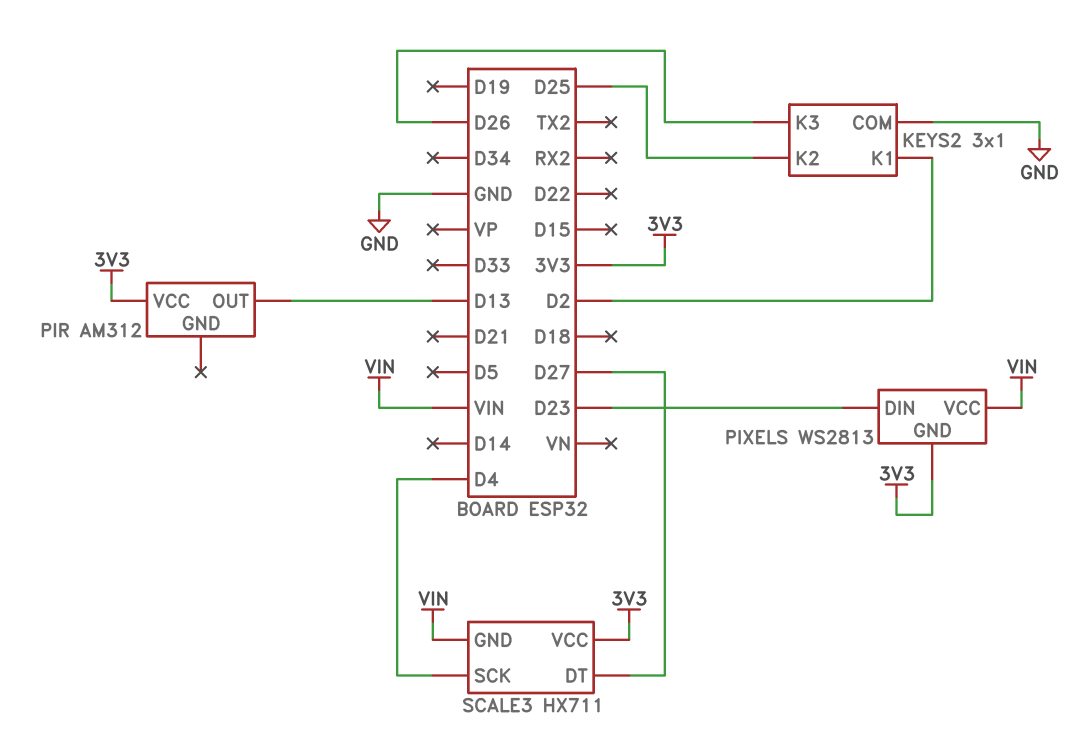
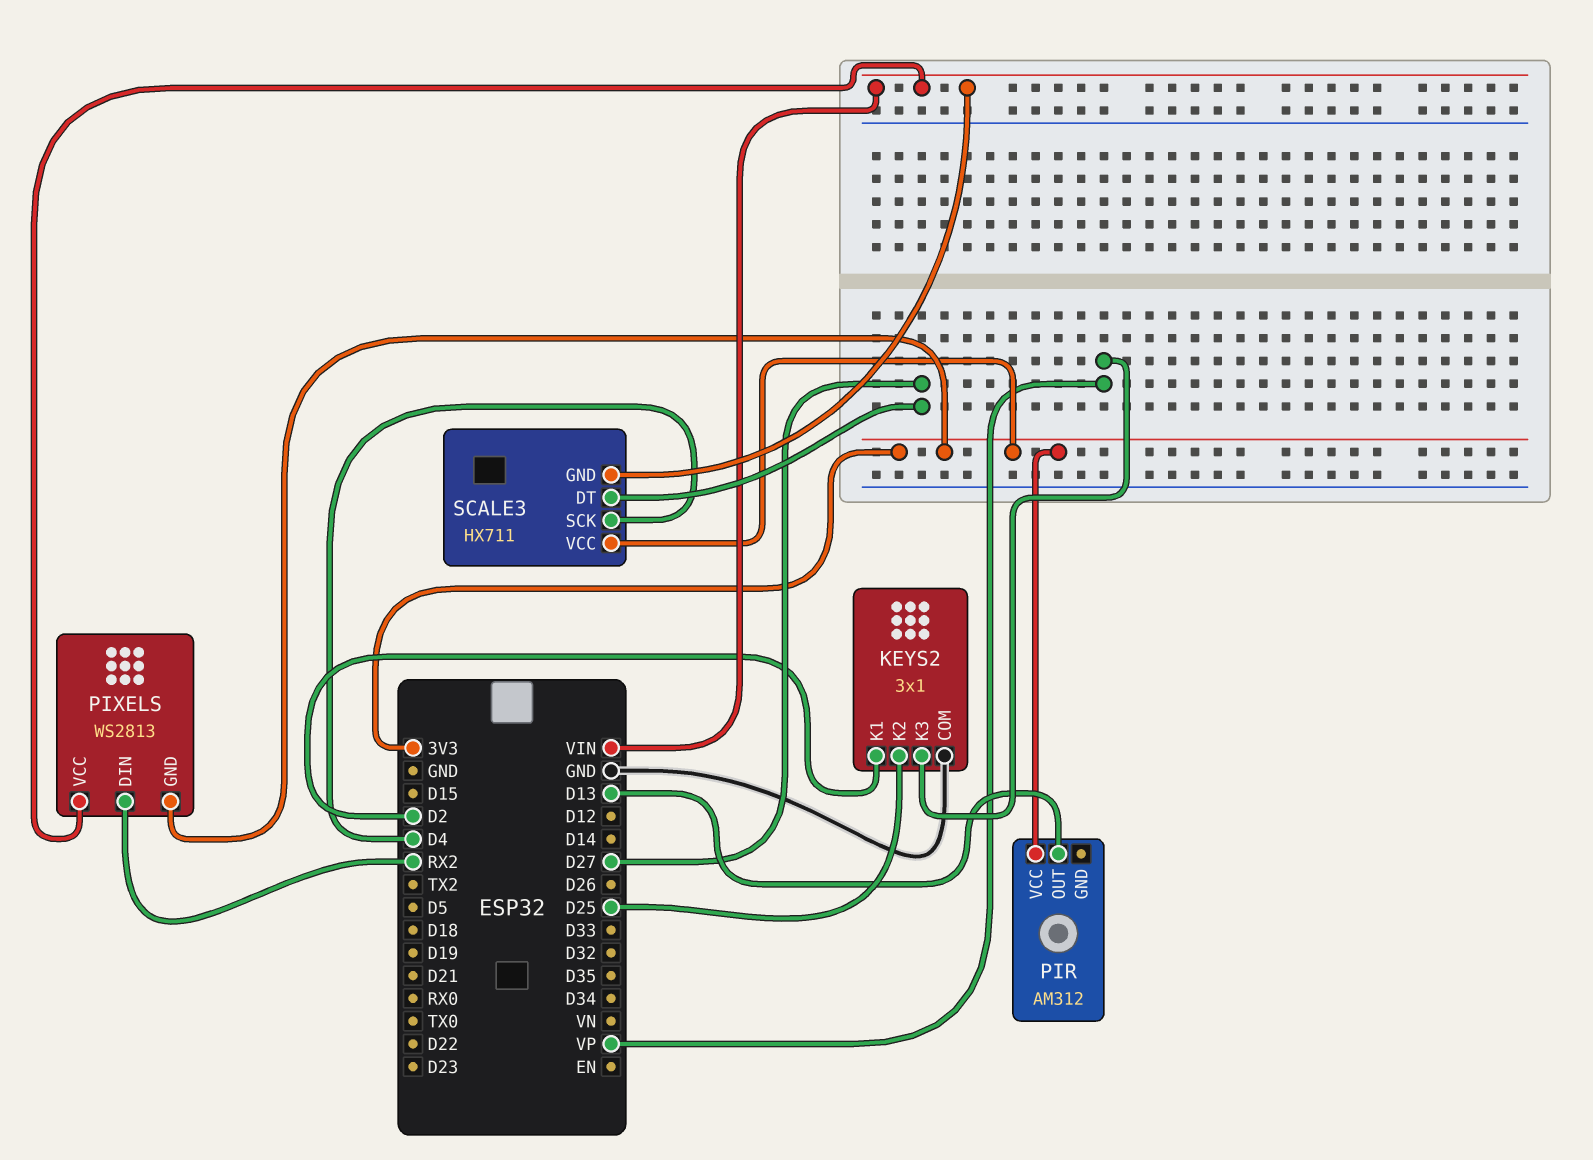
KEYS2 pin K3: D26 -> VP
PIXELS pin DIN: D23 -> RX2

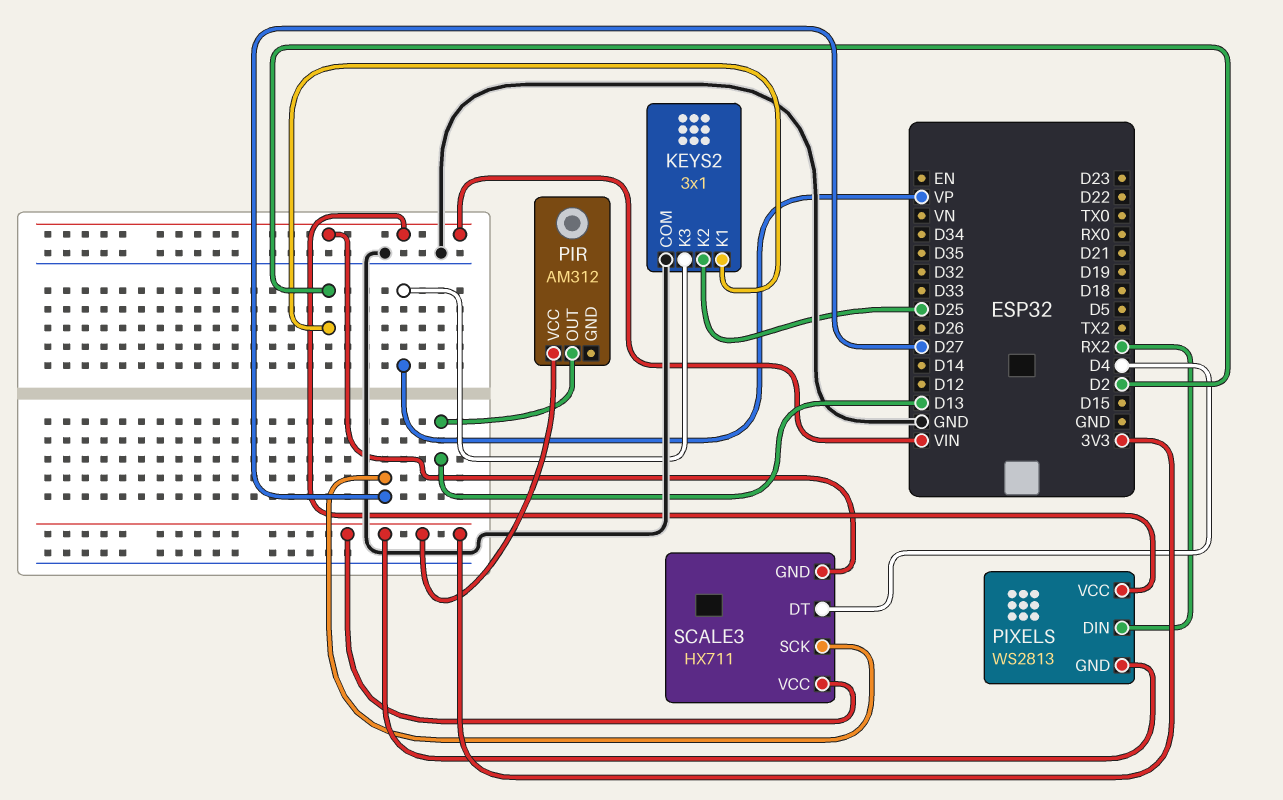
SCALE3 pin DT: D27 -> D4
SCALE3 pin SCK: D4 -> D27

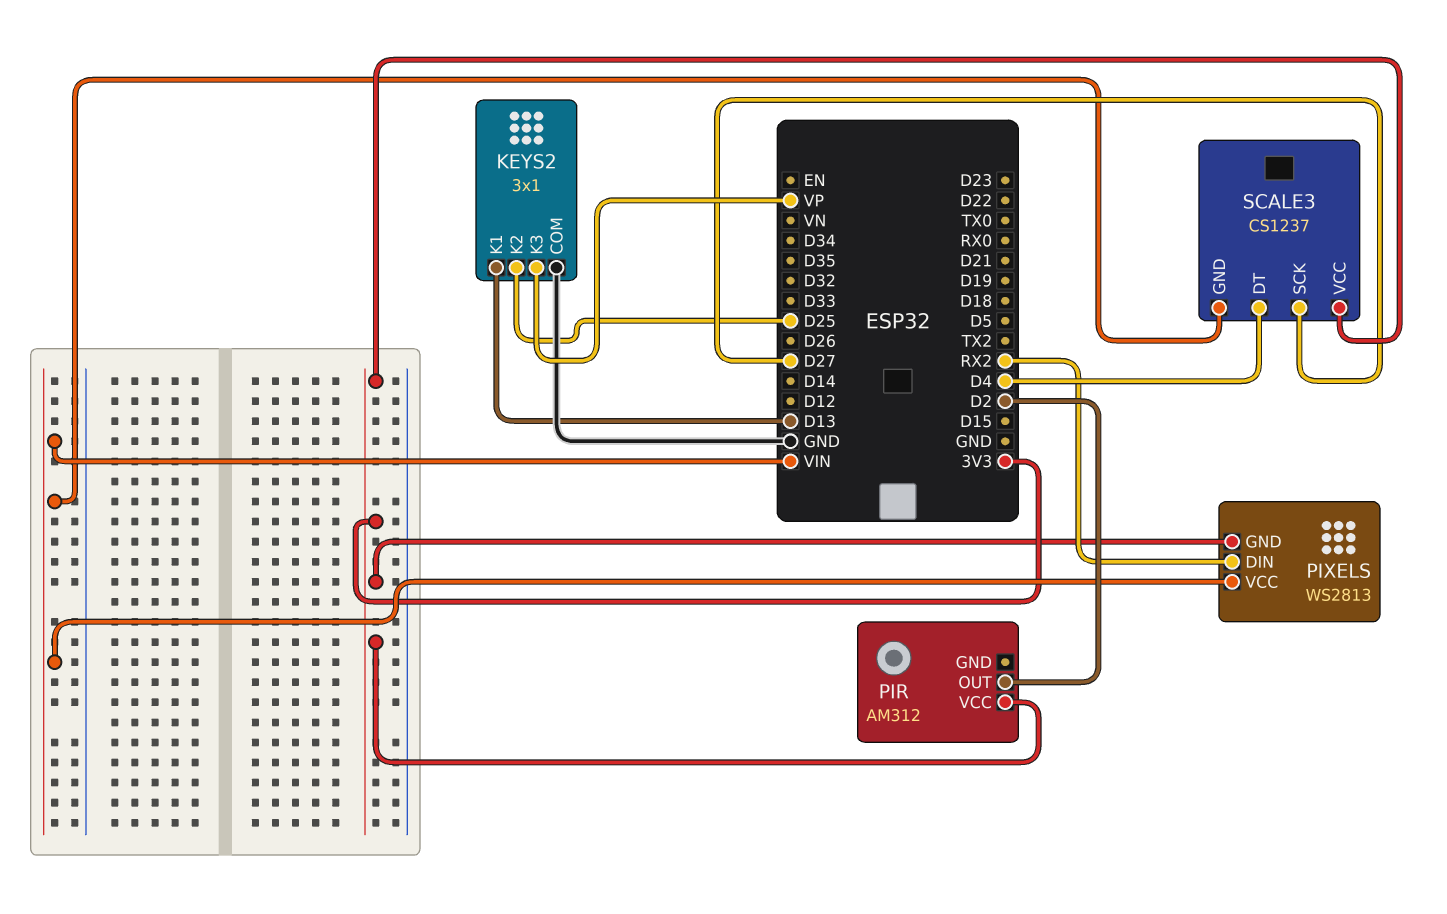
KEYS2 pin K1: D2 -> D13
PIR pin OUT: D13 -> D2
SCALE3: HX711 -> CS1237

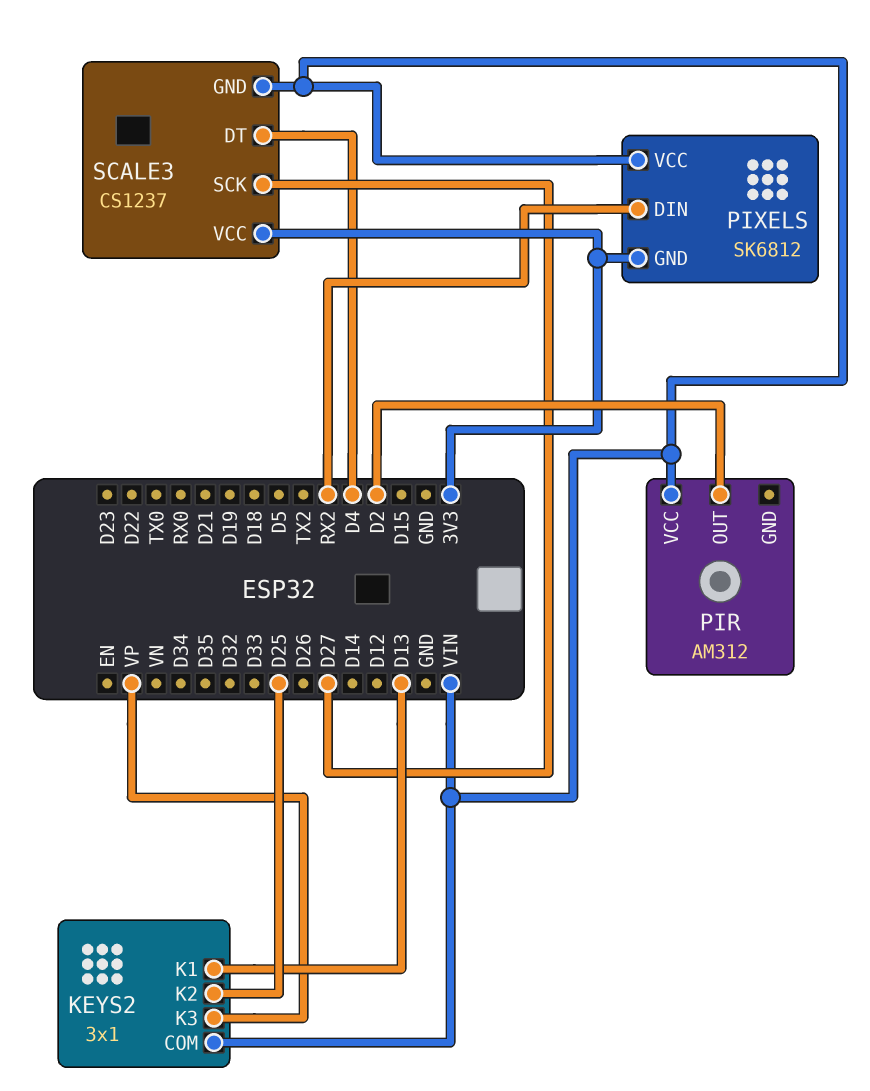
KEYS2 pin COM: GND -> VIN
PIR pin VCC: 3V3 -> VIN
PIXELS: WS2813 -> SK6812

